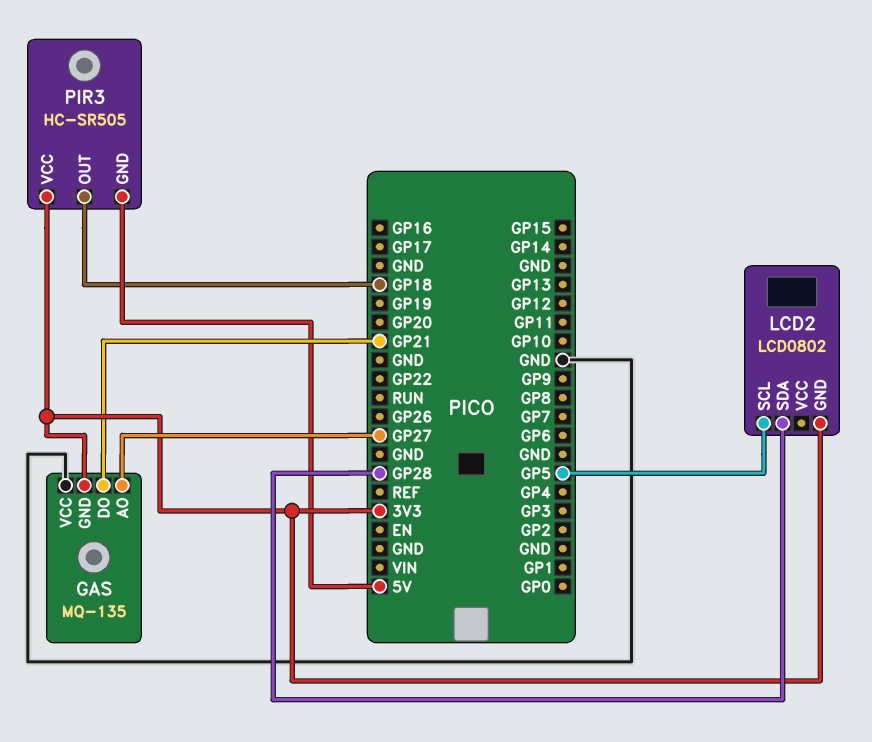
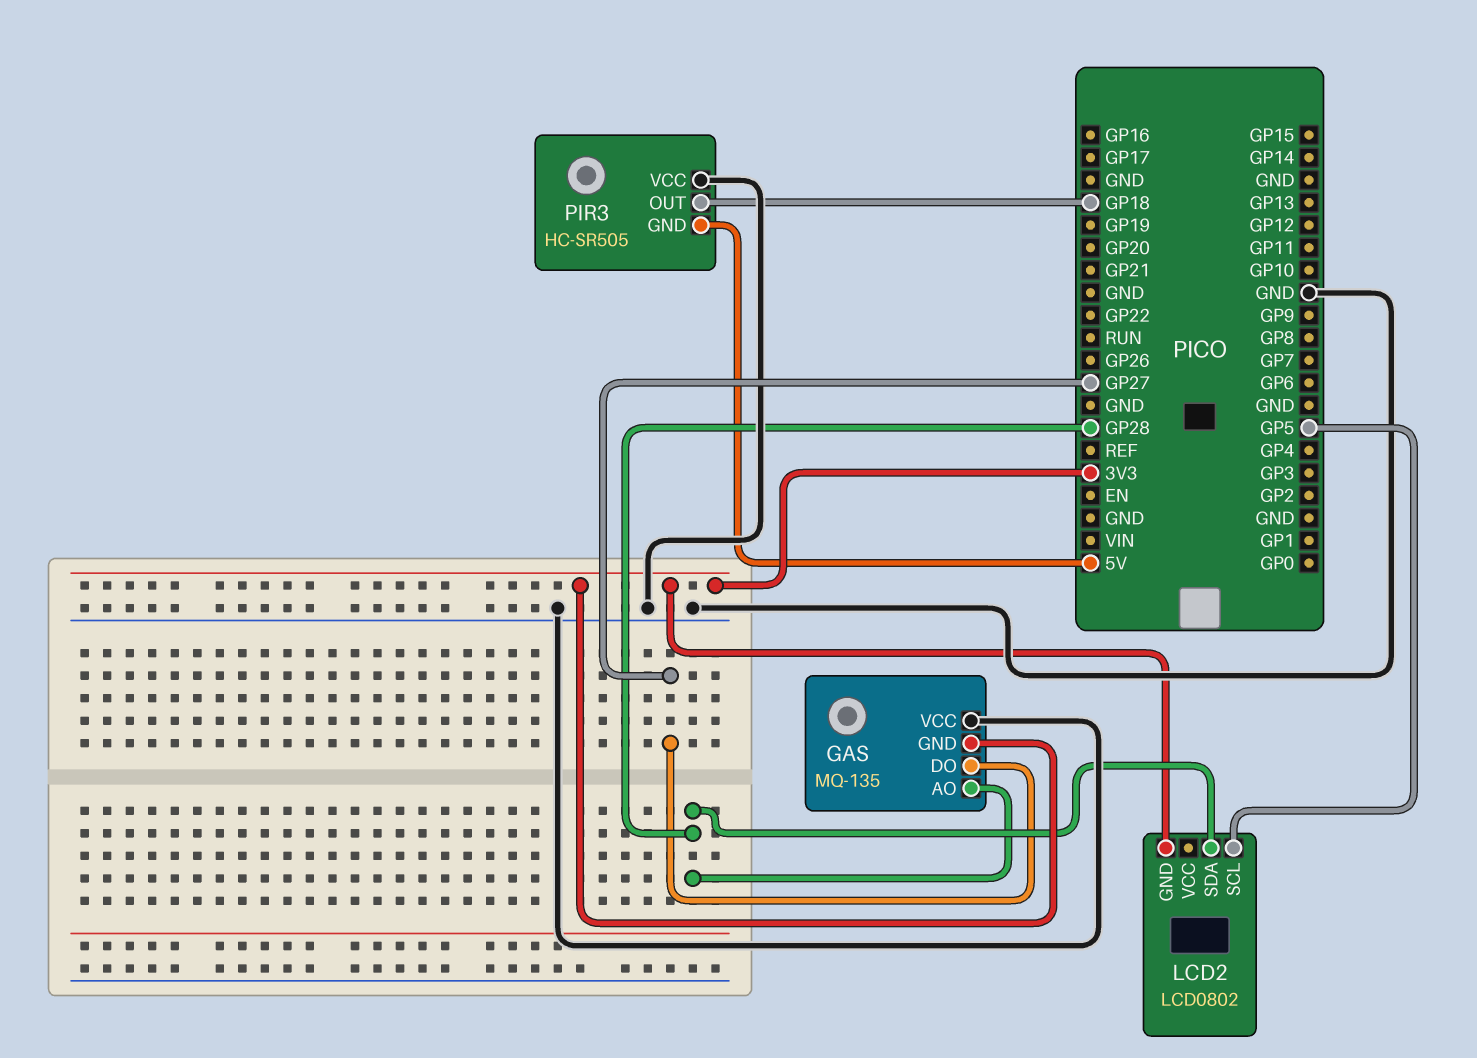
GAS pin AO: GP27 -> GP28
GAS pin DO: GP21 -> GP27
PIR3 pin VCC: 3V3 -> GND

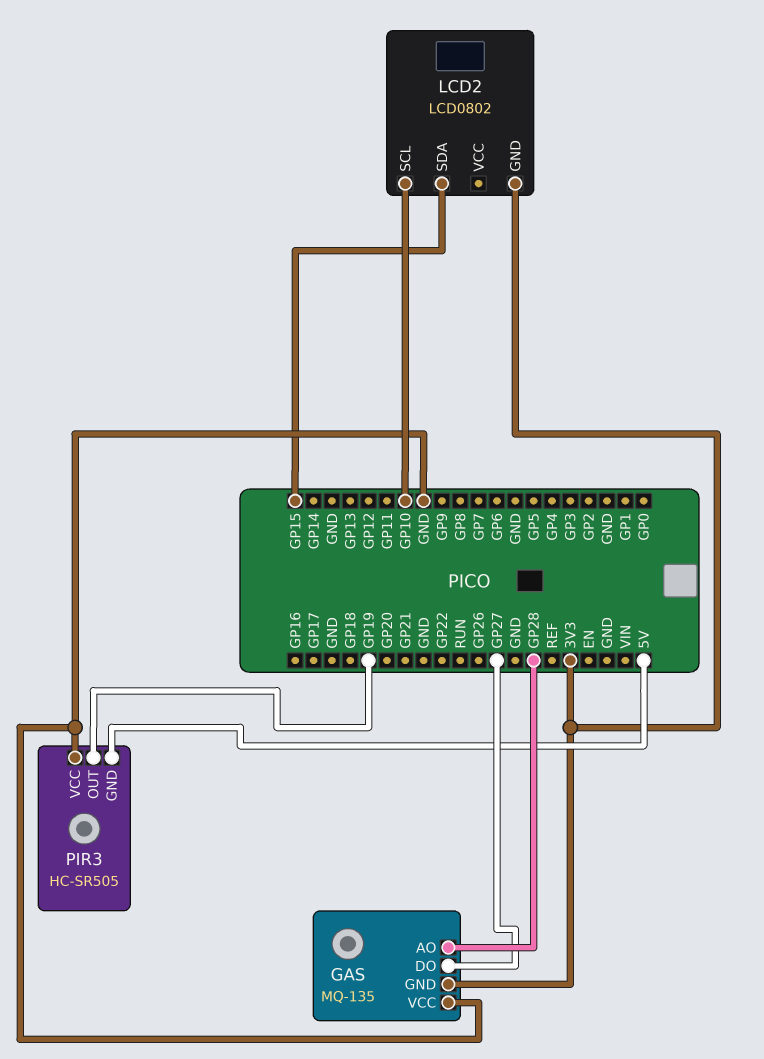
LCD2 pin SCL: GP5 -> GP10
LCD2 pin SDA: GP28 -> GP15
PIR3 pin OUT: GP18 -> GP19

